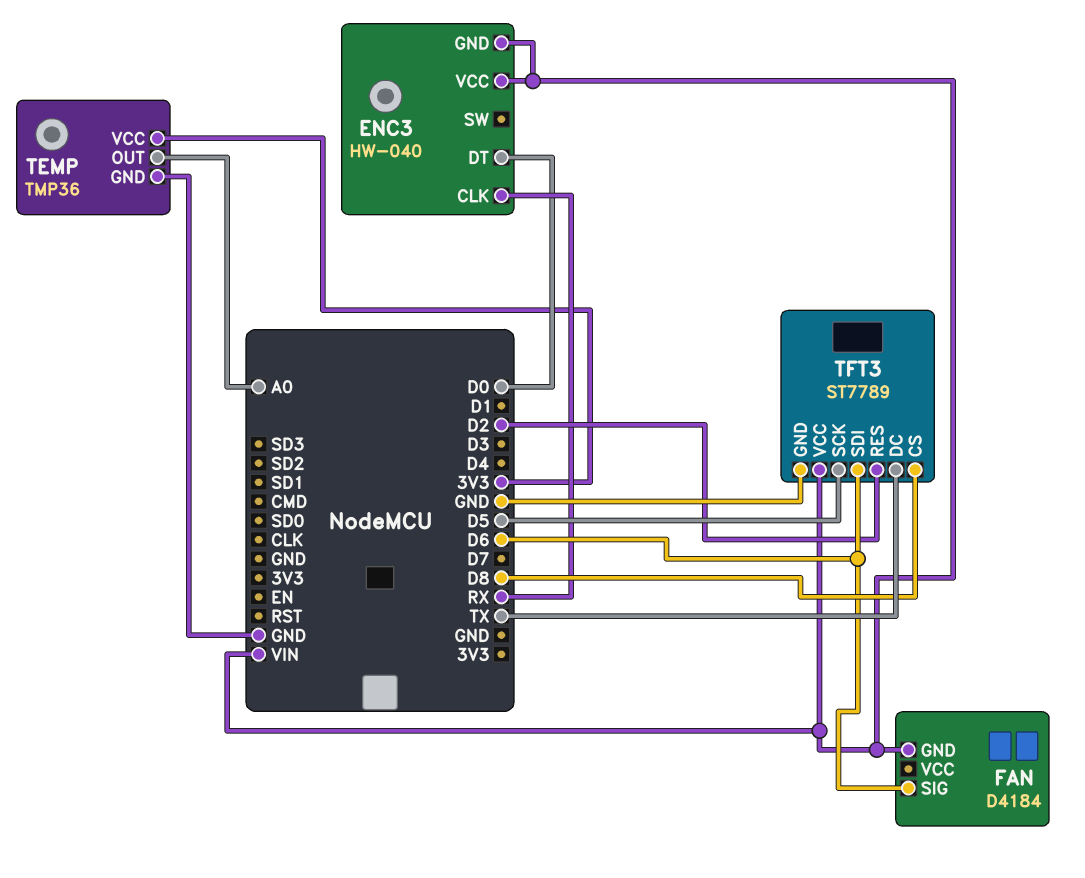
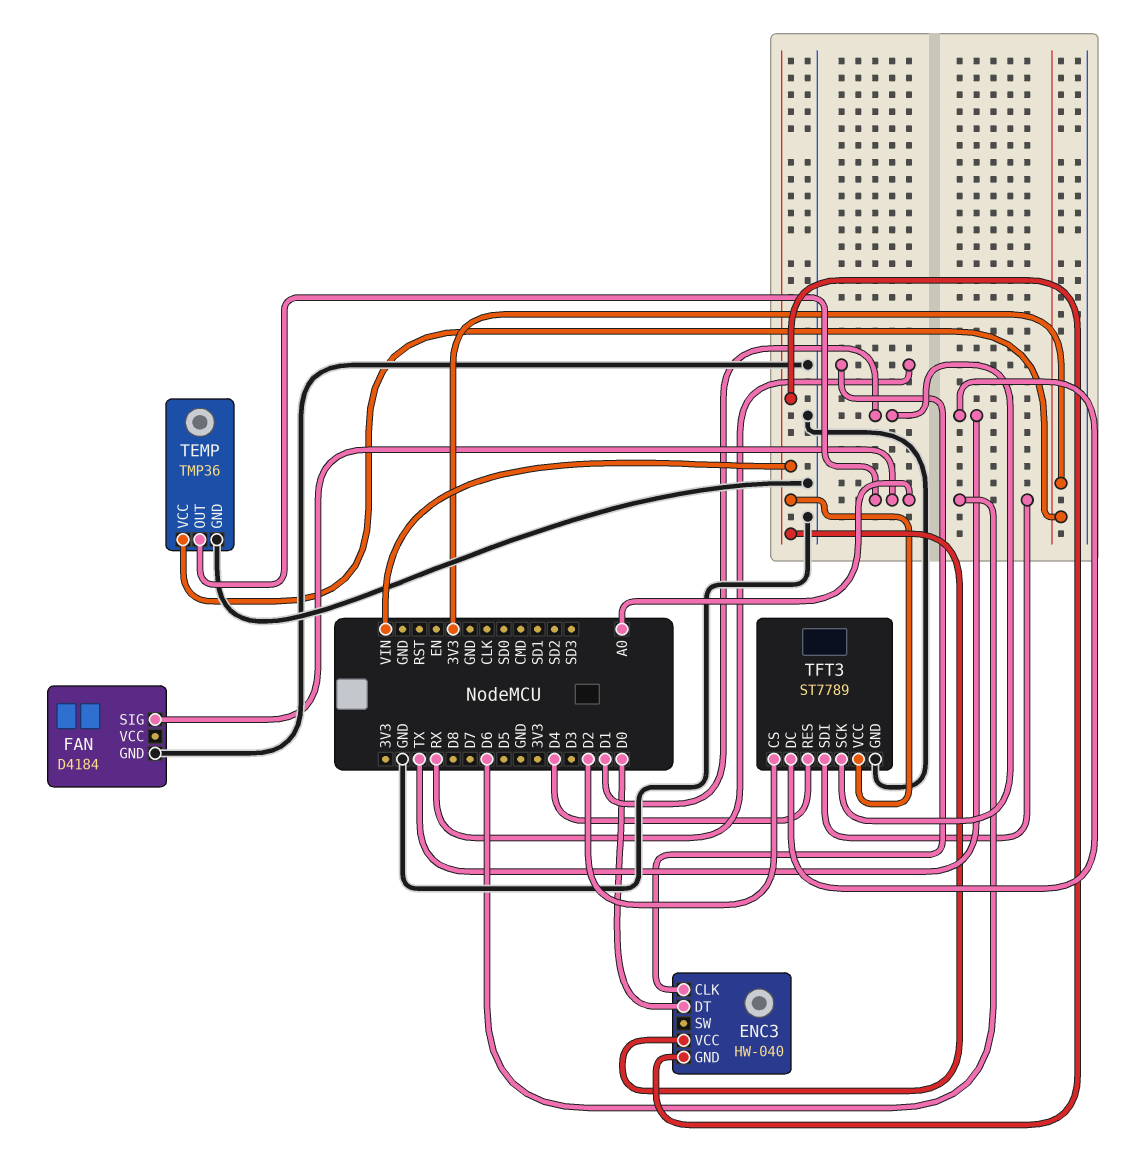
FAN pin GND: VIN -> GND
FAN pin SIG: D6 -> A0
TFT3 pin CS: D8 -> D2
TFT3 pin RES: D2 -> D4
TFT3 pin SCK: D5 -> D1

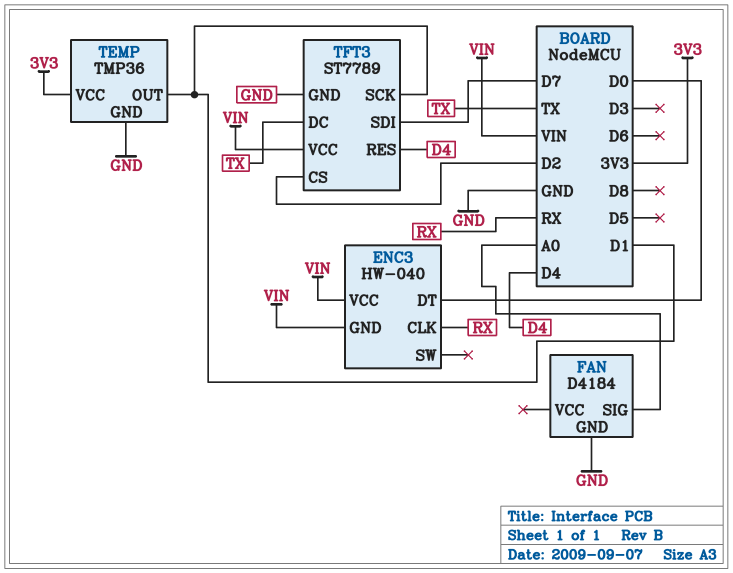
TEMP pin OUT: A0 -> D1
TFT3 pin SDI: D6 -> D7

